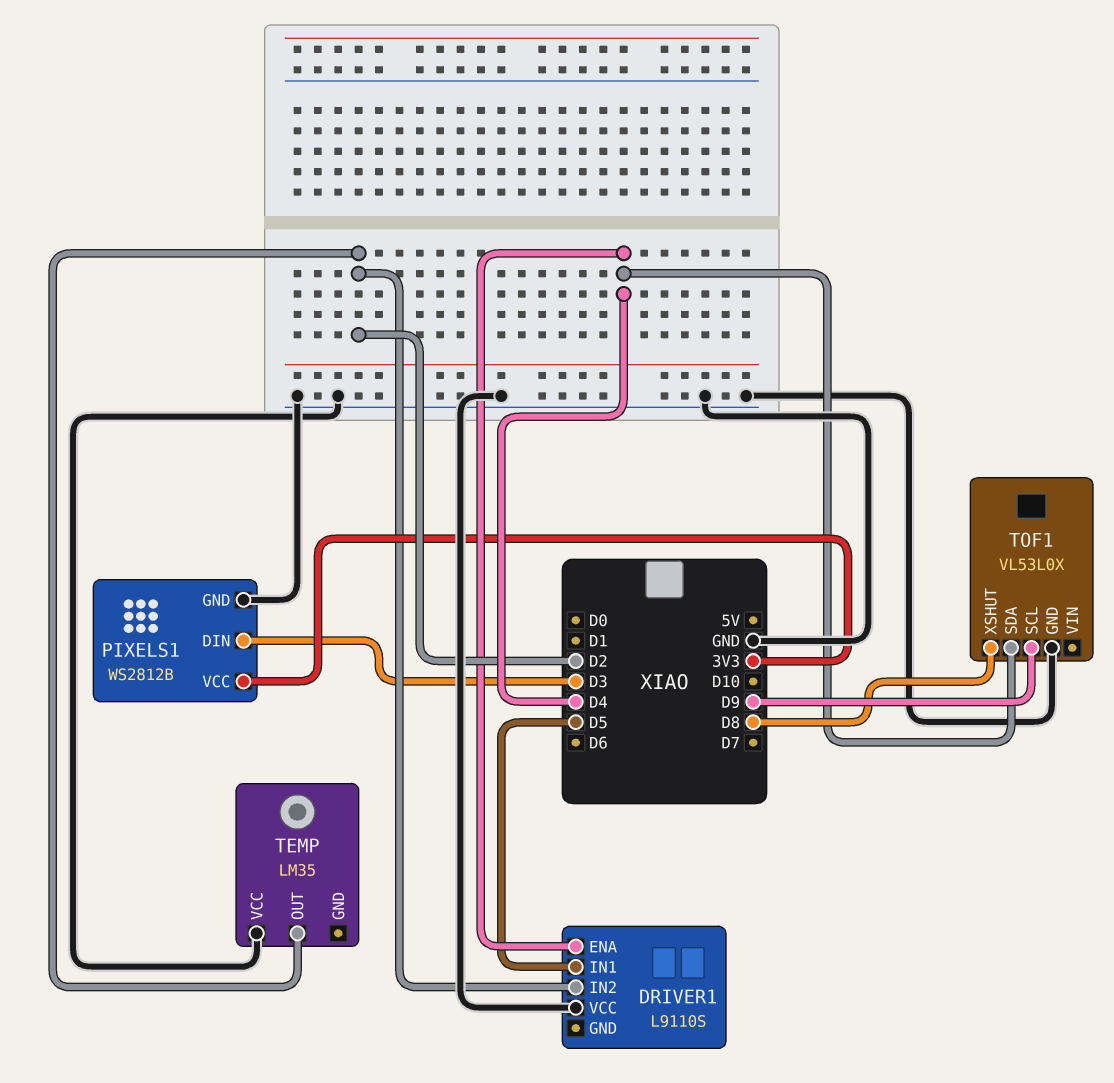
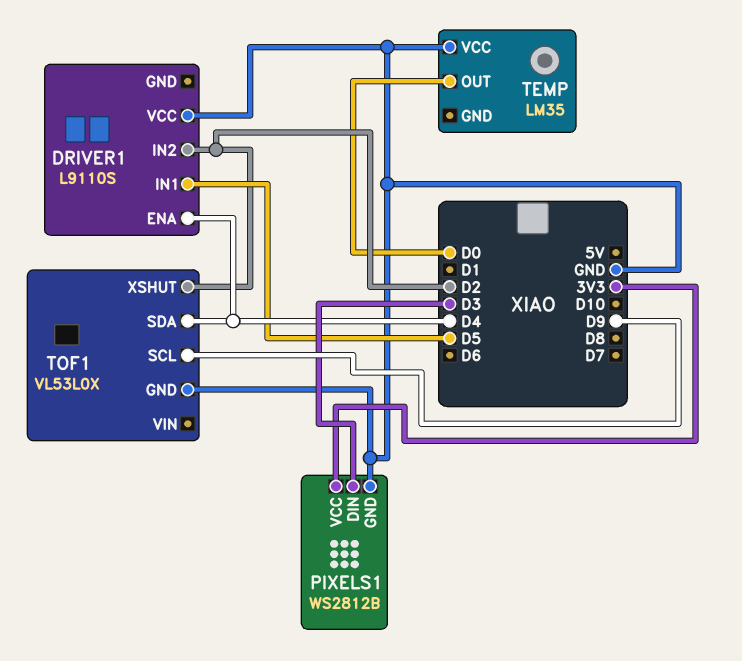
TEMP pin OUT: D2 -> D0
TOF1 pin XSHUT: D8 -> D2

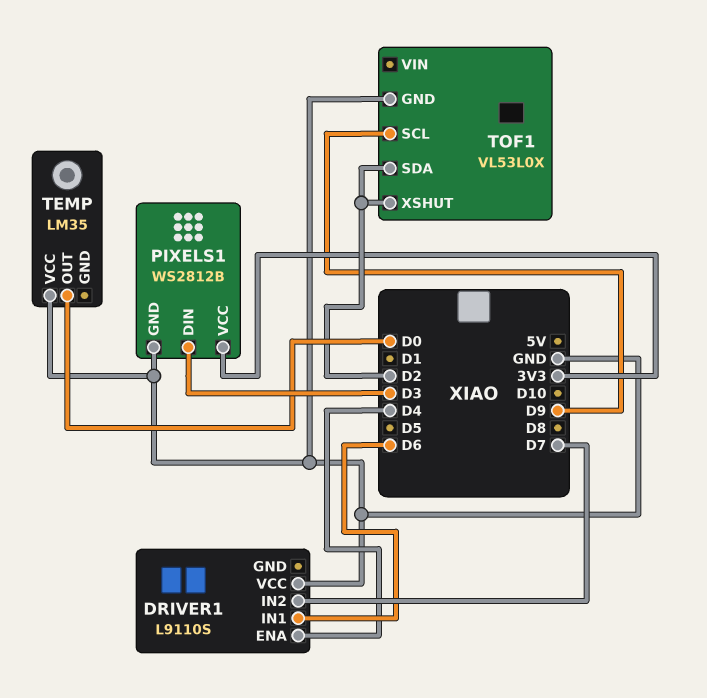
DRIVER1 pin IN1: D5 -> D6
DRIVER1 pin IN2: D2 -> D7
TOF1 pin SDA: D4 -> D2

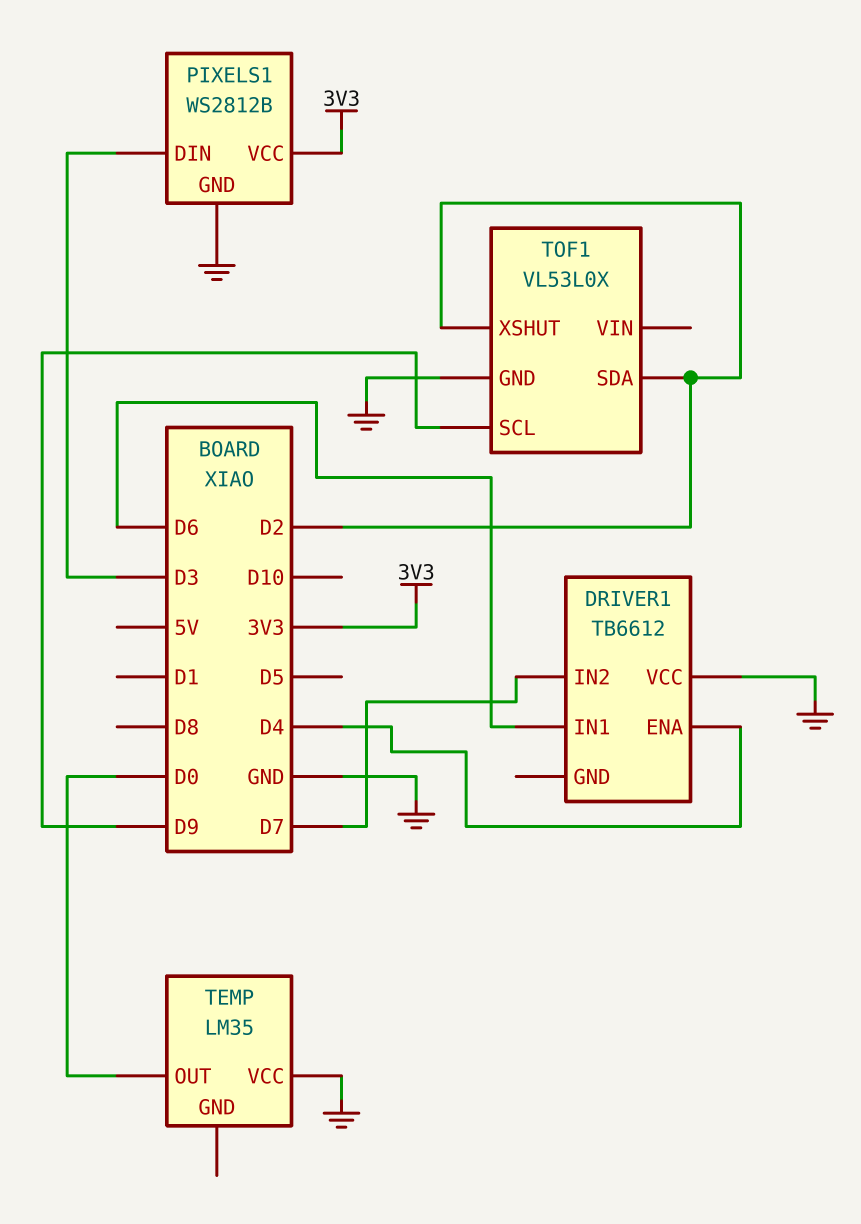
DRIVER1: L9110S -> TB6612

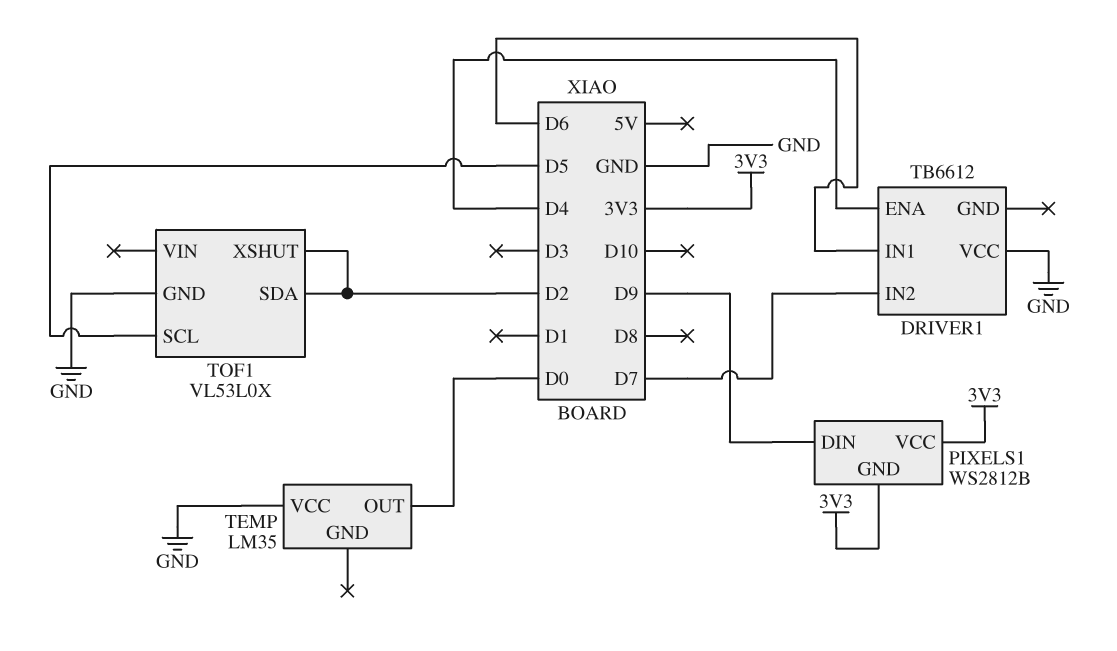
PIXELS1 pin DIN: D3 -> D9
PIXELS1 pin GND: GND -> 3V3
TOF1 pin SCL: D9 -> D5

